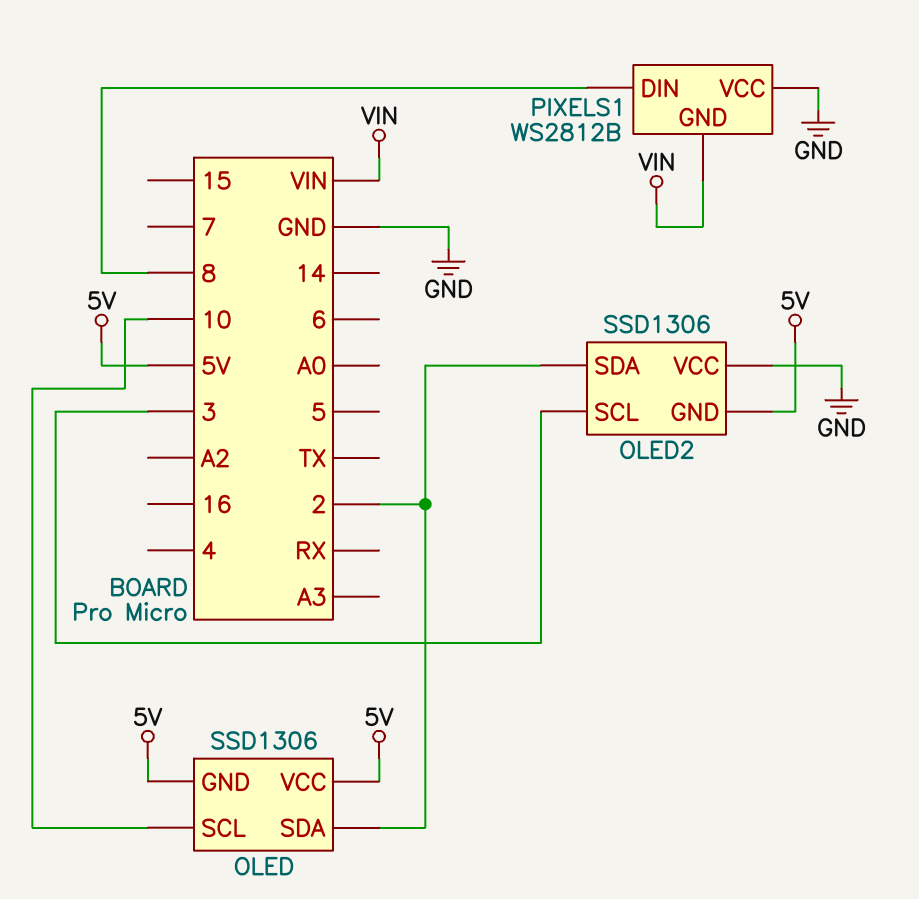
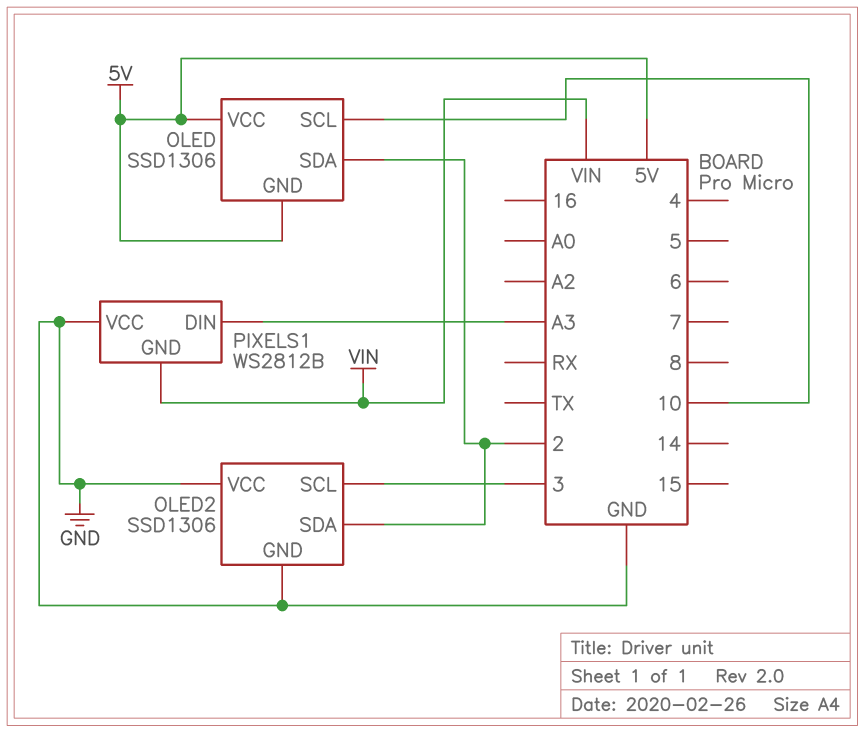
OLED2 pin GND: 5V -> GND
PIXELS1 pin DIN: 8 -> A3

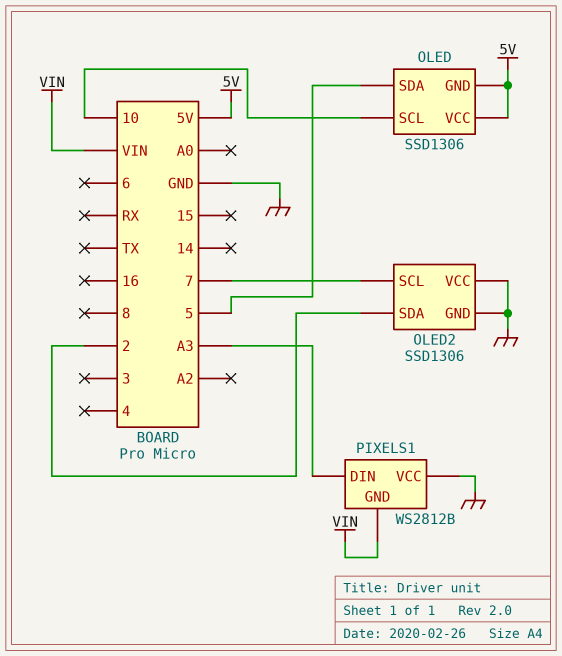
OLED pin SDA: 2 -> 5
OLED2 pin SCL: 3 -> 7

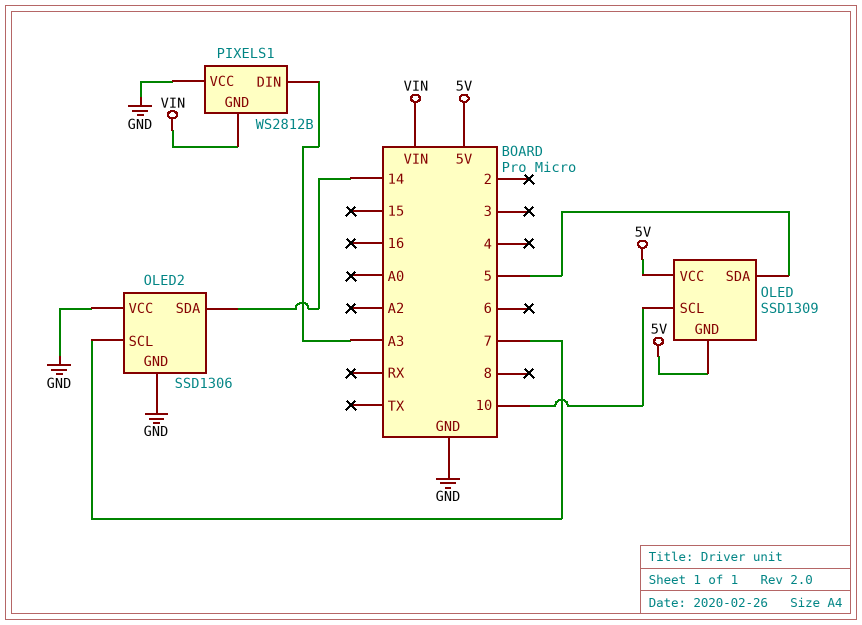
OLED: SSD1306 -> SSD1309
OLED2 pin SDA: 2 -> 14

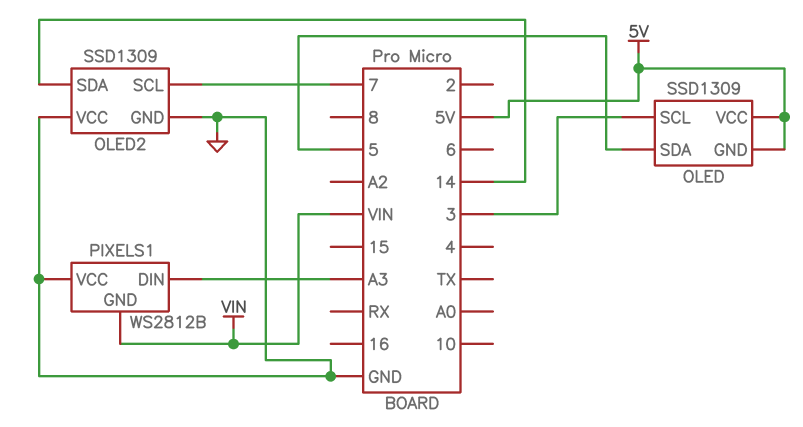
OLED pin SCL: 10 -> 3
OLED2: SSD1306 -> SSD1309

